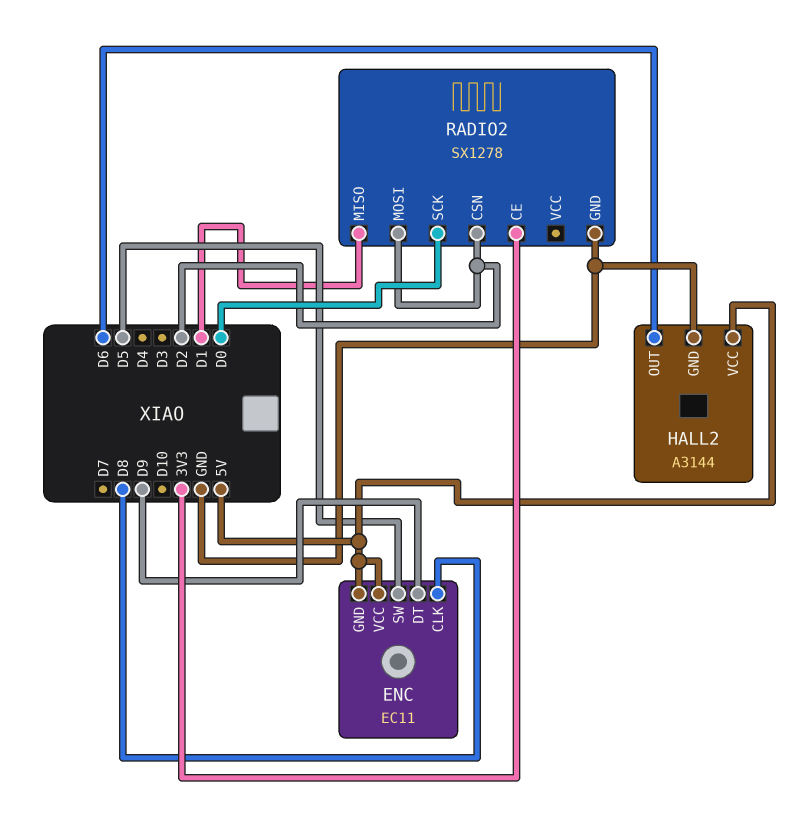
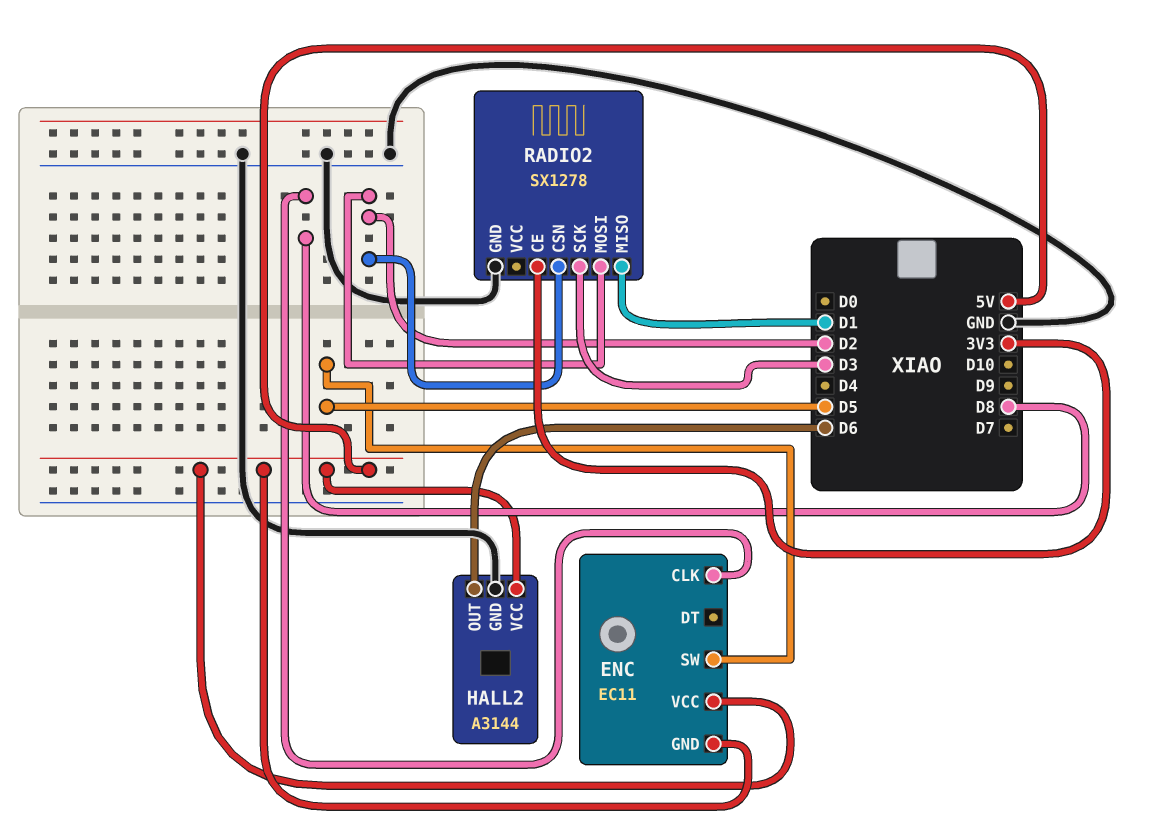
ENC pin DT: D9 -> none
RADIO2 pin SCK: D0 -> D3

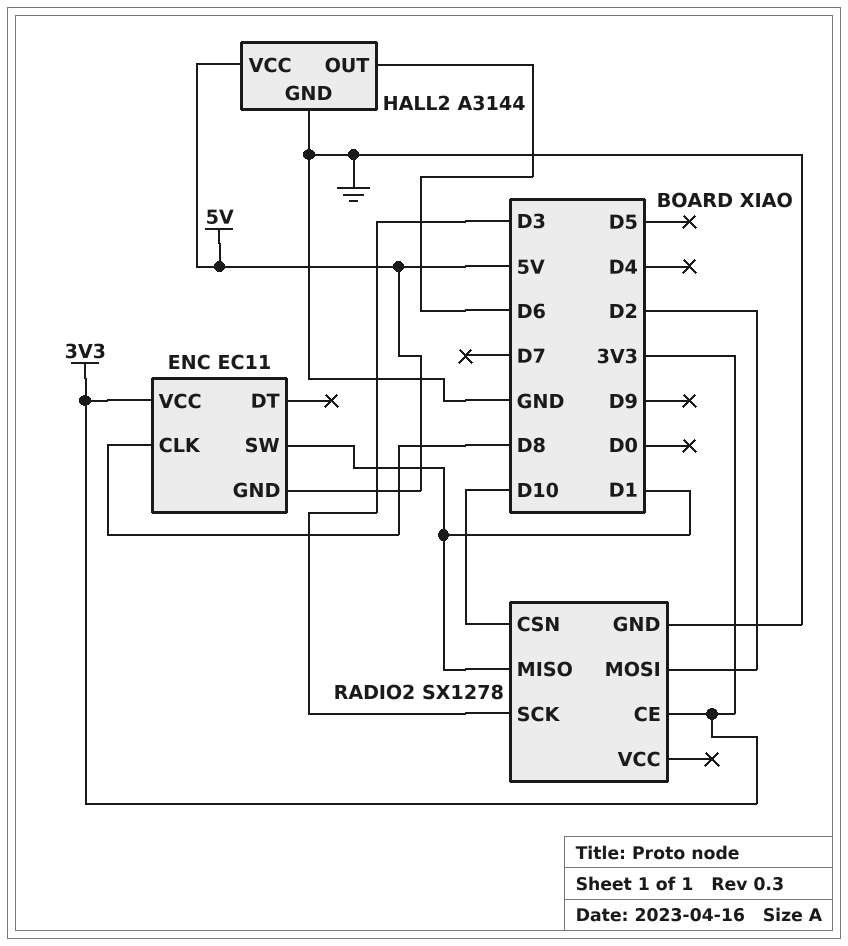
ENC pin SW: D5 -> D1
ENC pin VCC: 5V -> 3V3
RADIO2 pin CSN: D2 -> D10

